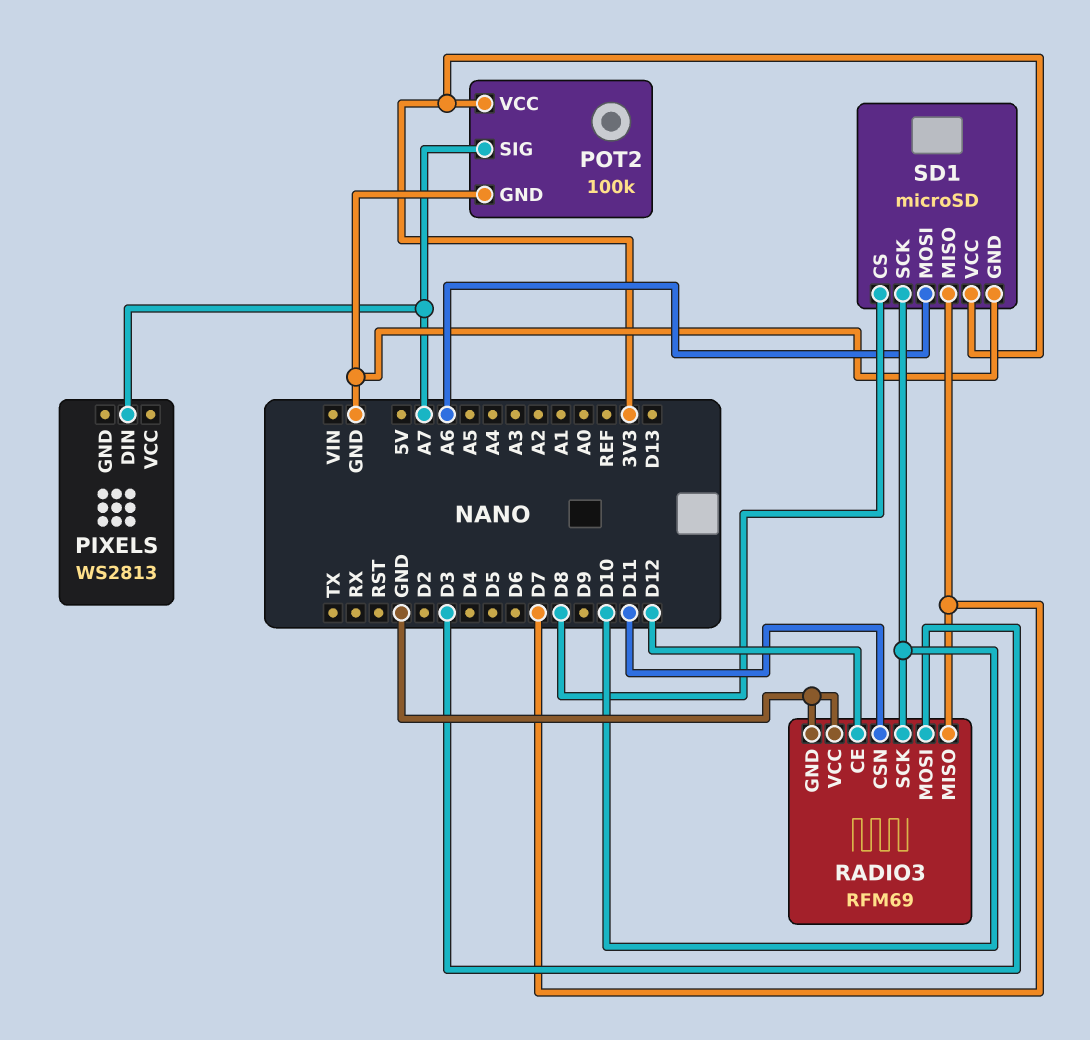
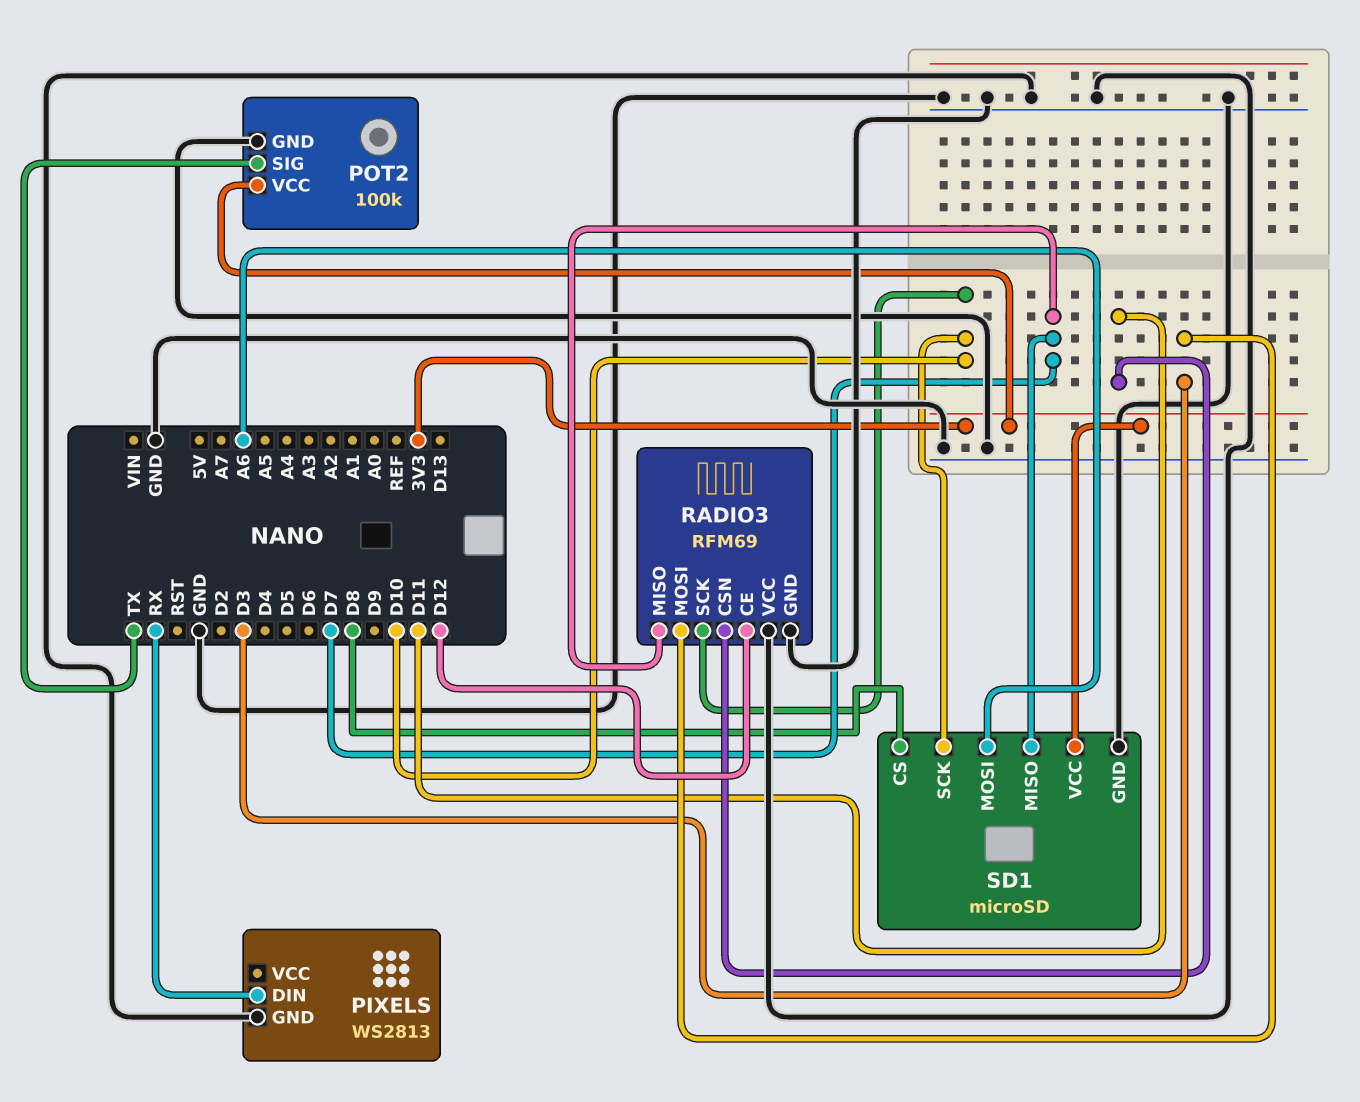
PIXELS pin DIN: A7 -> RX
PIXELS pin GND: none -> GND
POT2 pin SIG: A7 -> TX

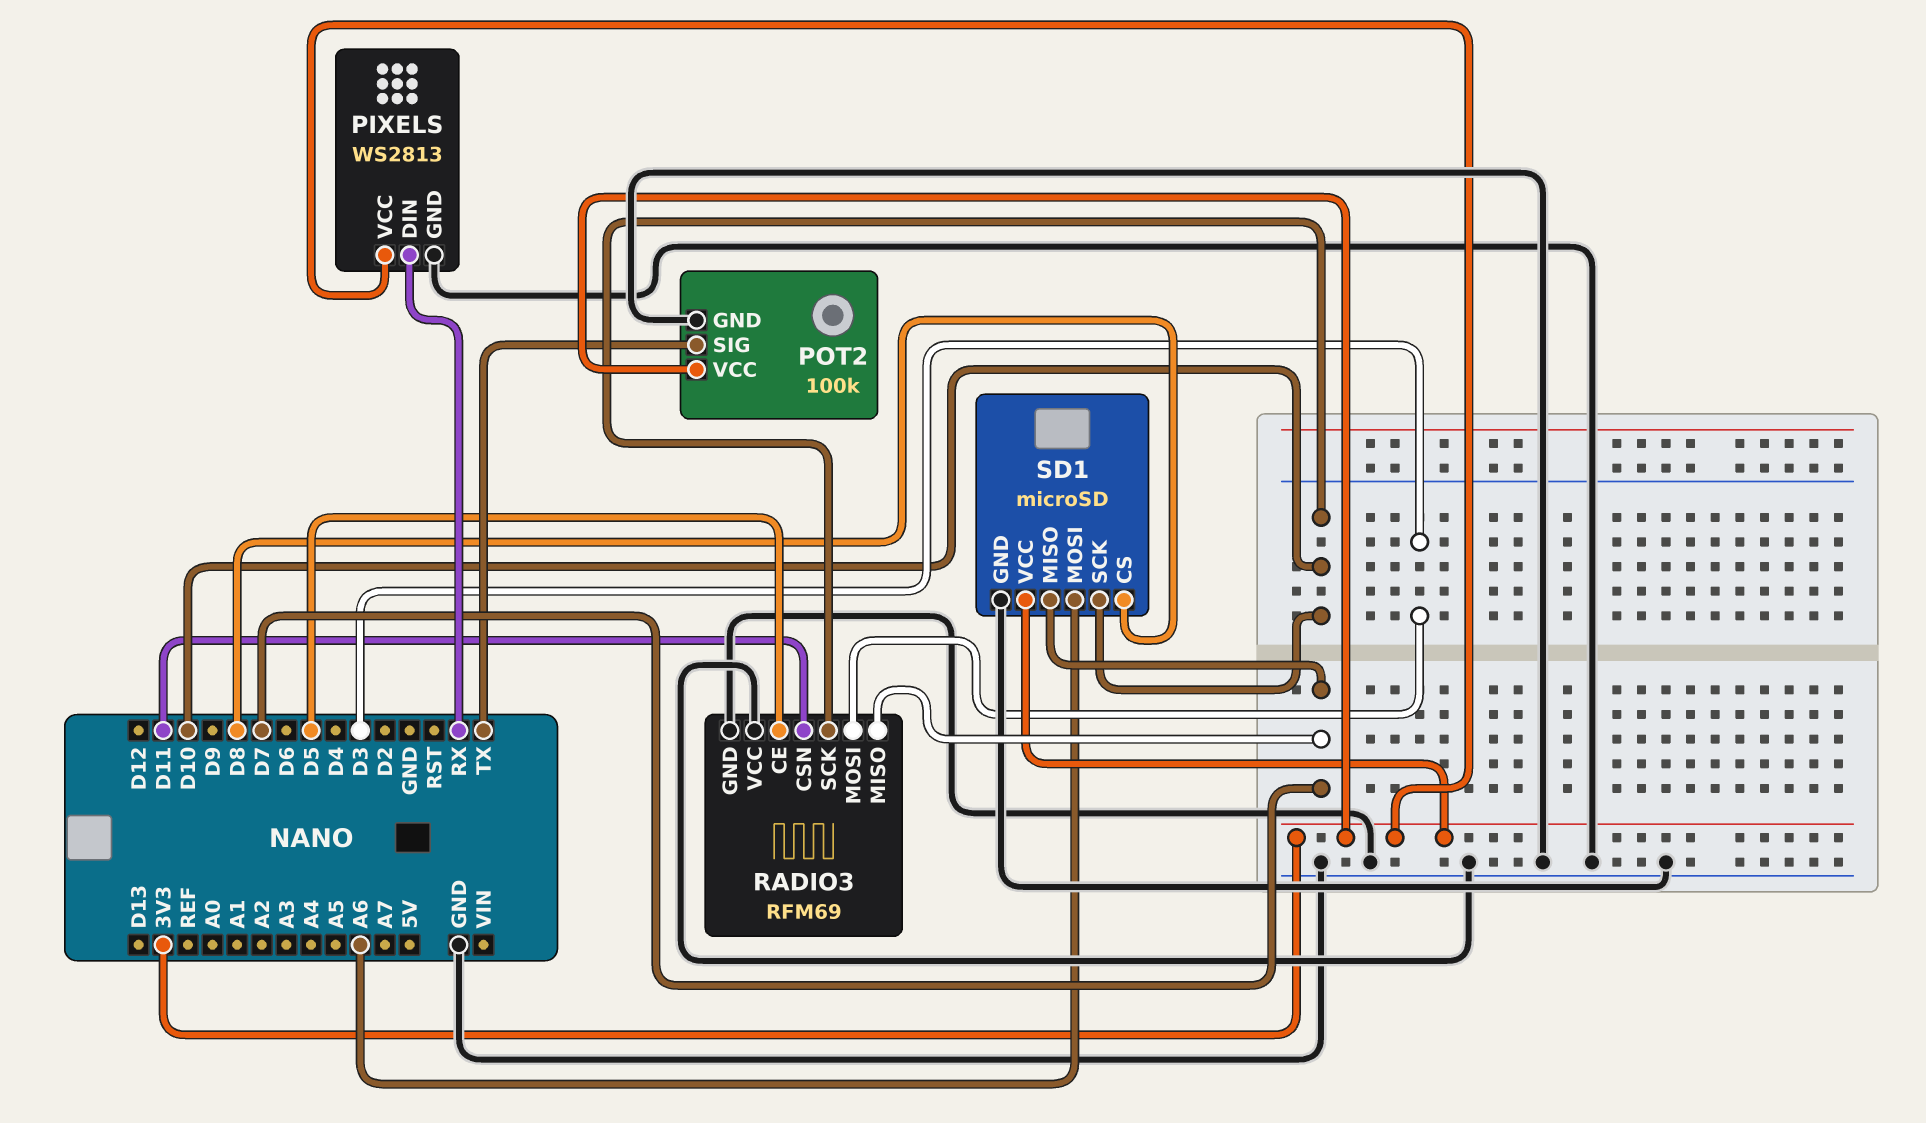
PIXELS pin VCC: none -> 3V3
RADIO3 pin CE: D12 -> D5

